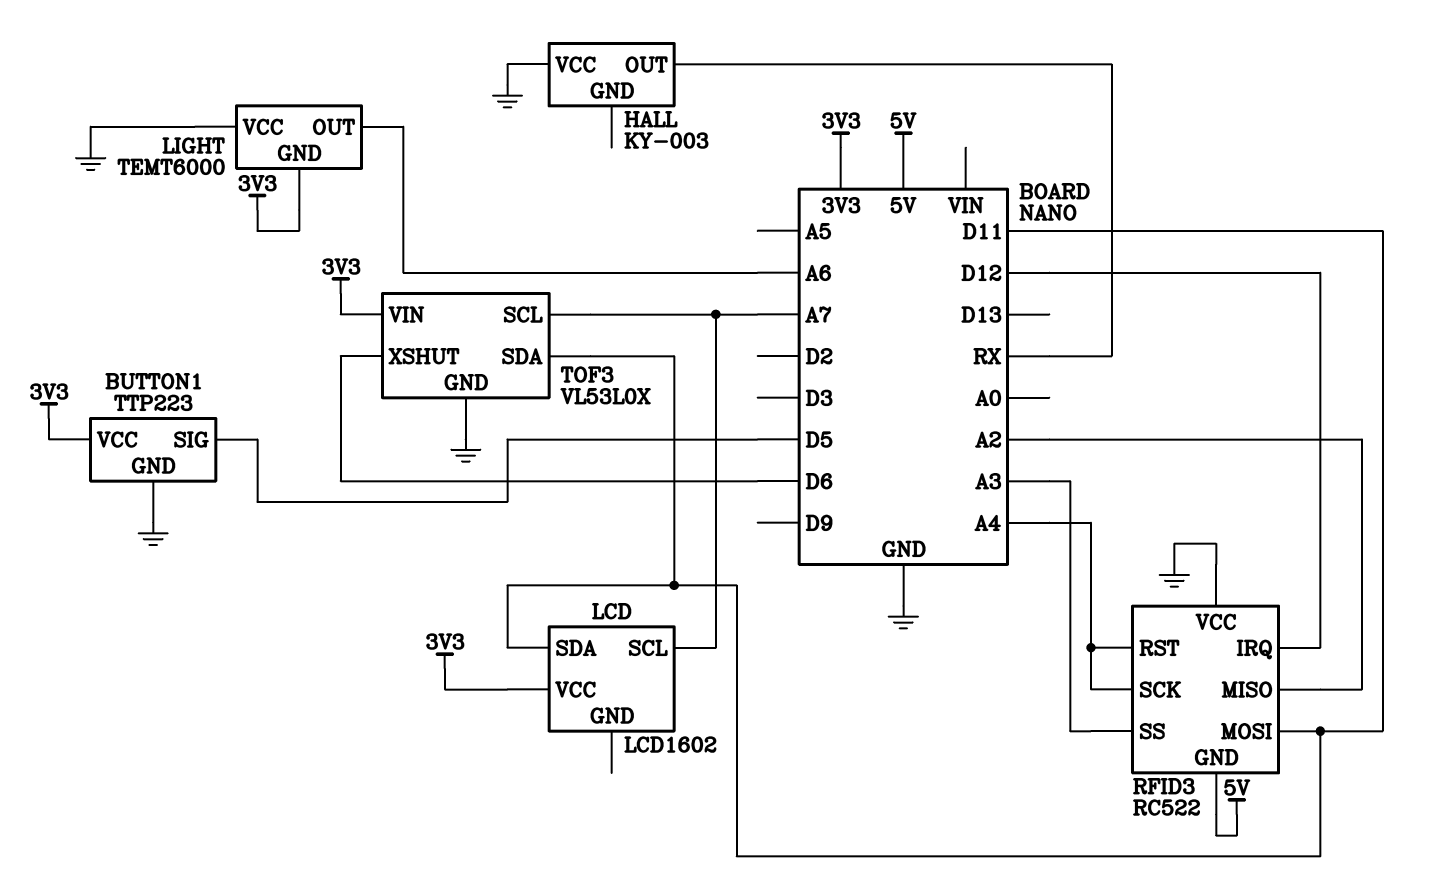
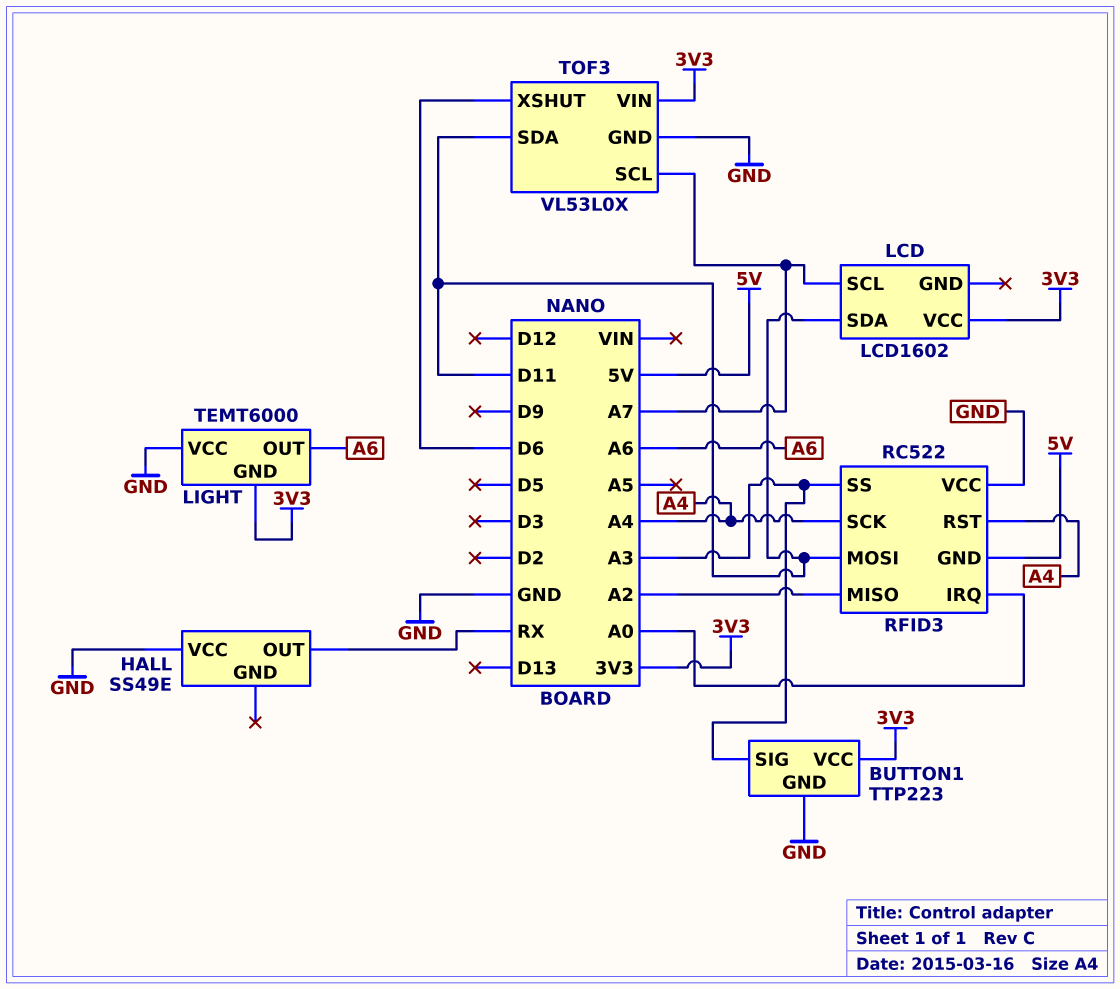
BUTTON1 pin SIG: D5 -> A3
HALL: KY-003 -> SS49E
RFID3 pin IRQ: D12 -> A0

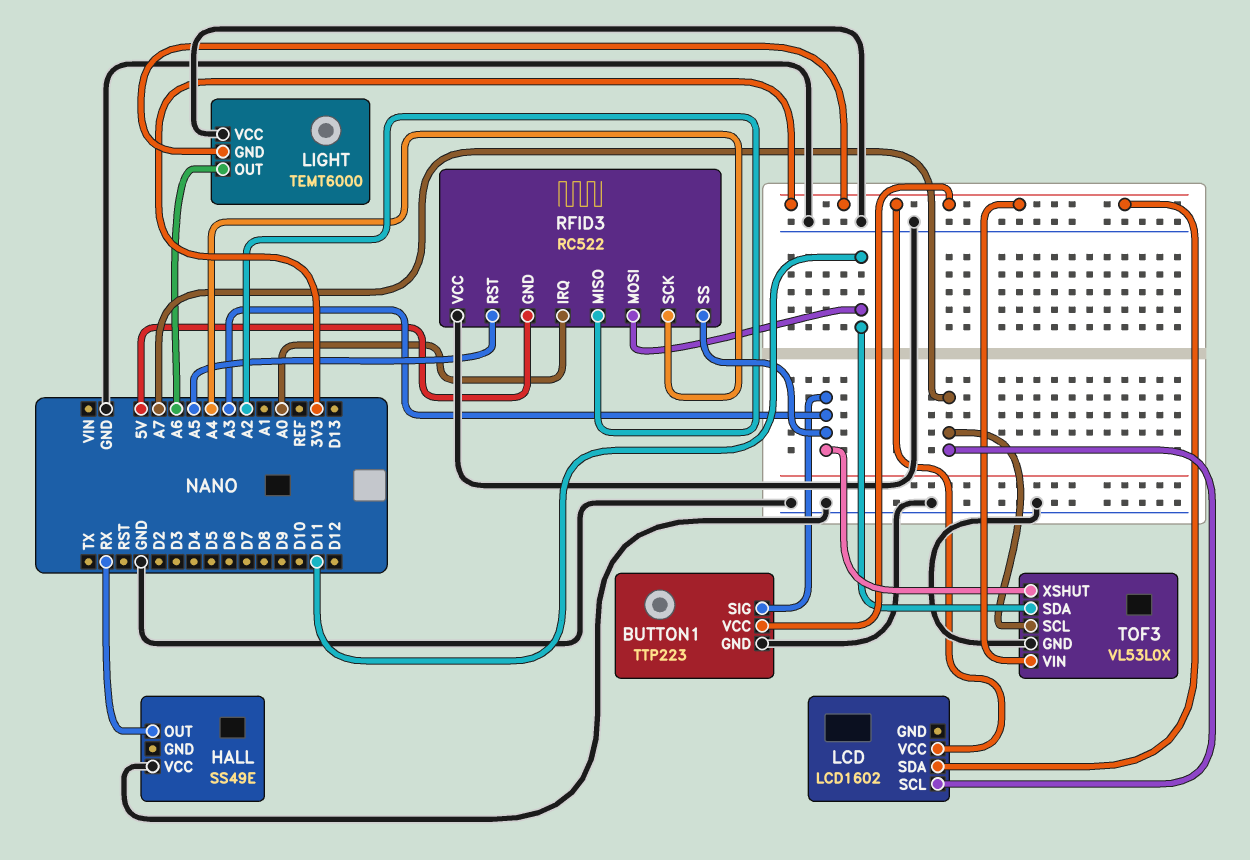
LCD pin SDA: D11 -> 3V3
RFID3 pin RST: A4 -> A5
TOF3 pin XSHUT: D6 -> A3

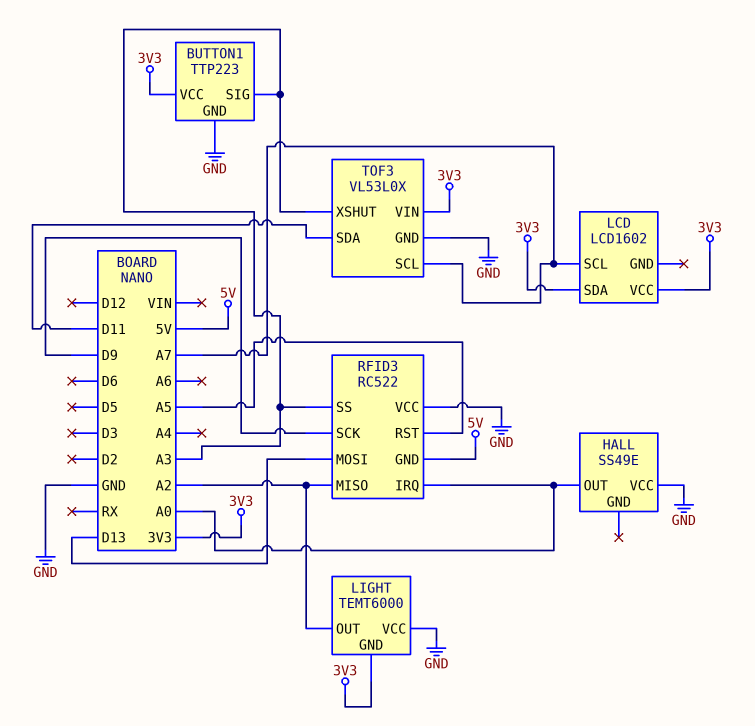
HALL pin OUT: RX -> A0
LIGHT pin OUT: A6 -> A2
RFID3 pin MOSI: D11 -> D13
RFID3 pin SCK: A4 -> D9

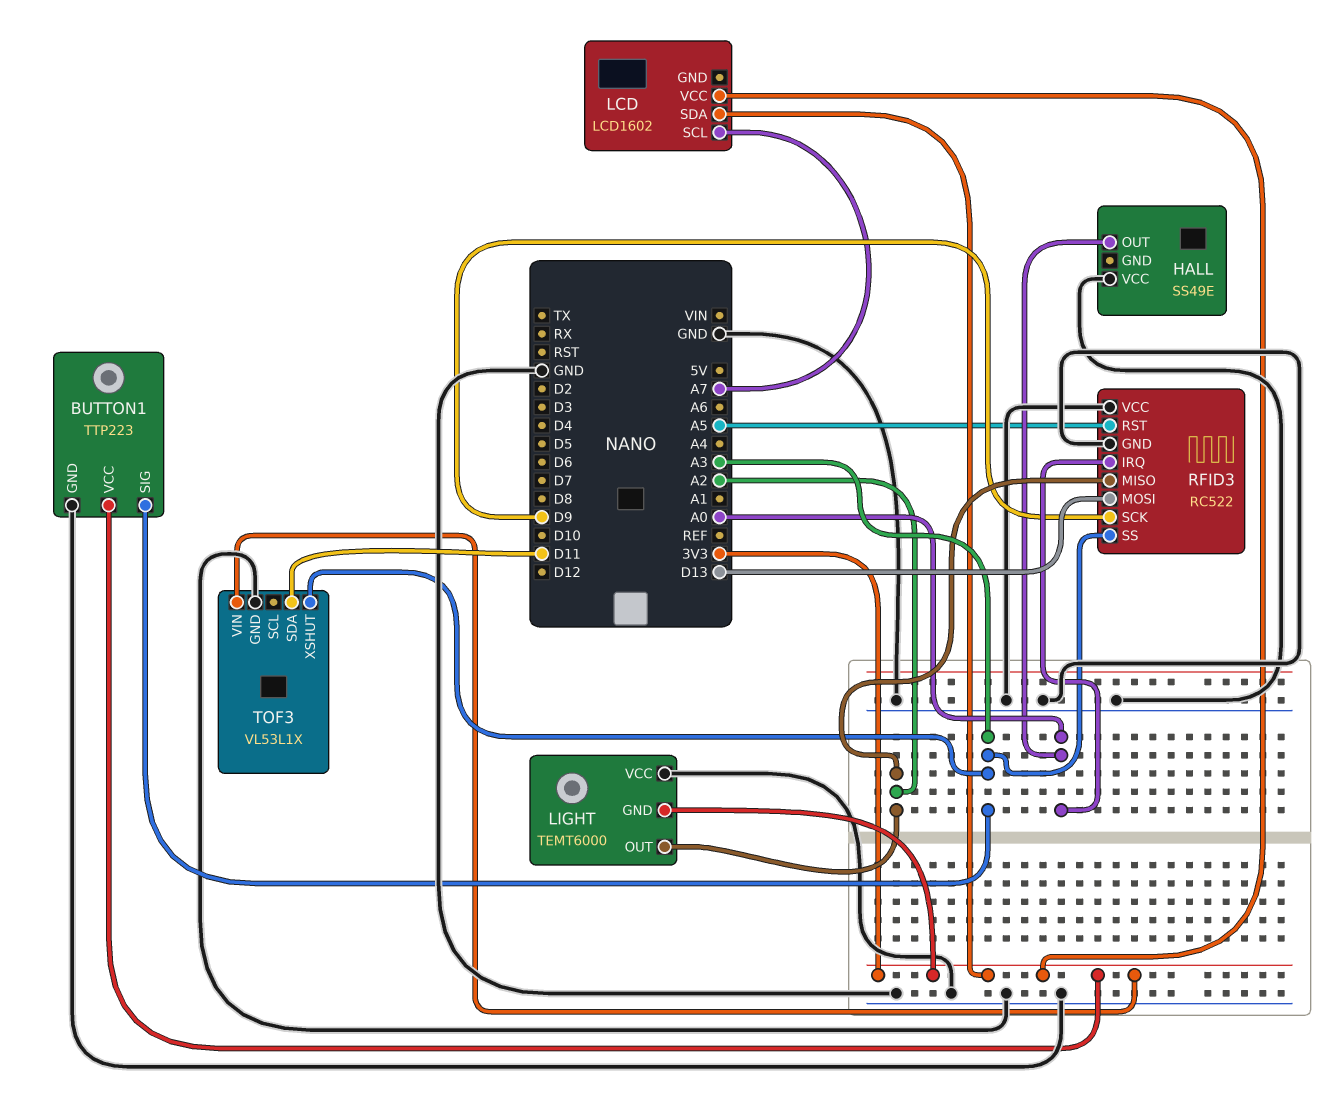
RFID3 pin GND: 5V -> GND
TOF3: VL53L0X -> VL53L1X
TOF3 pin SCL: A7 -> none

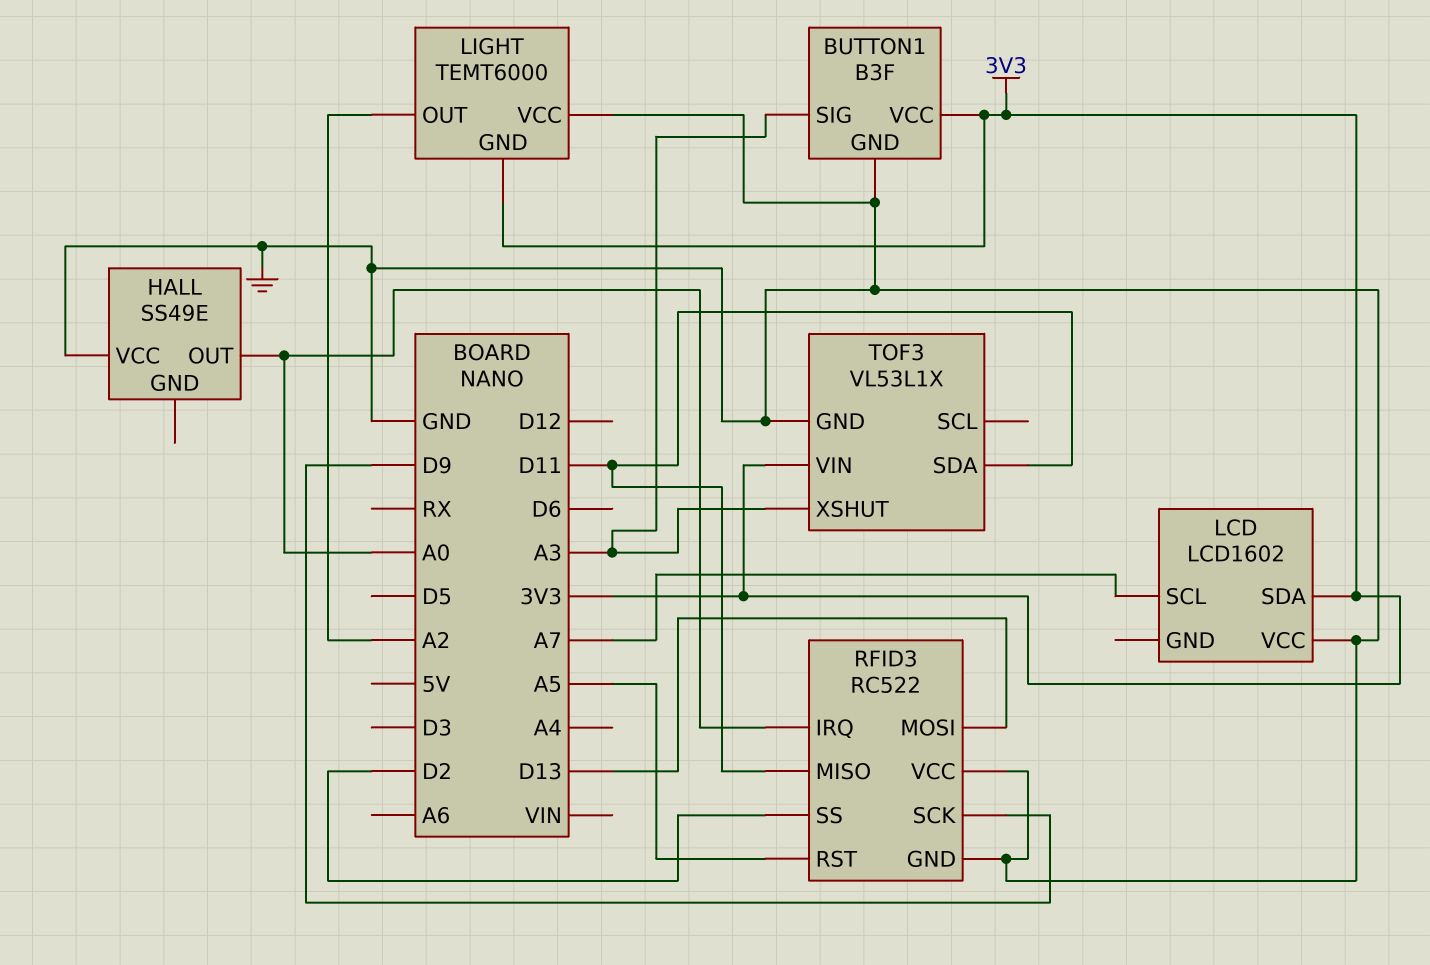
BUTTON1: TTP223 -> B3F
LCD pin VCC: 3V3 -> GND
RFID3 pin MISO: A2 -> D11
RFID3 pin SS: A3 -> D2

